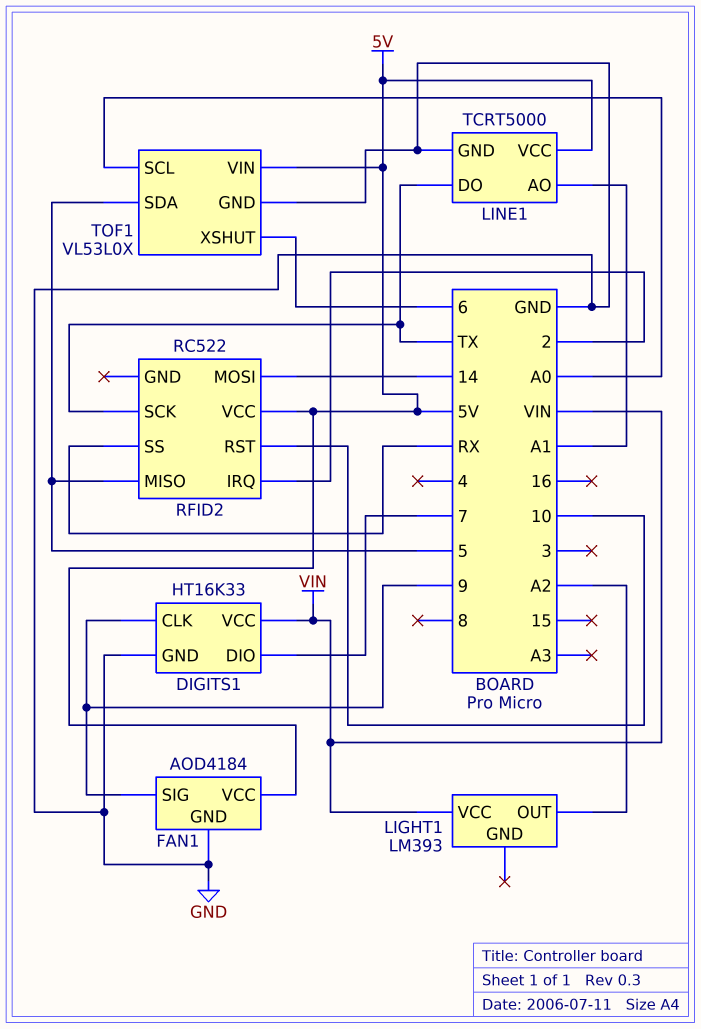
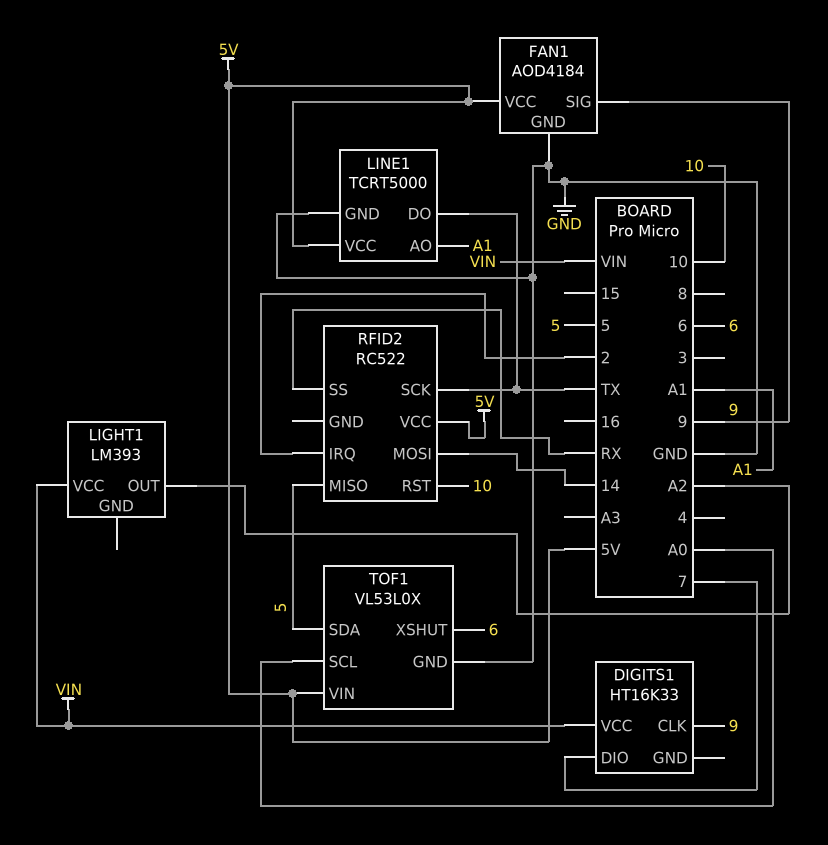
DIGITS1 pin GND: GND -> none

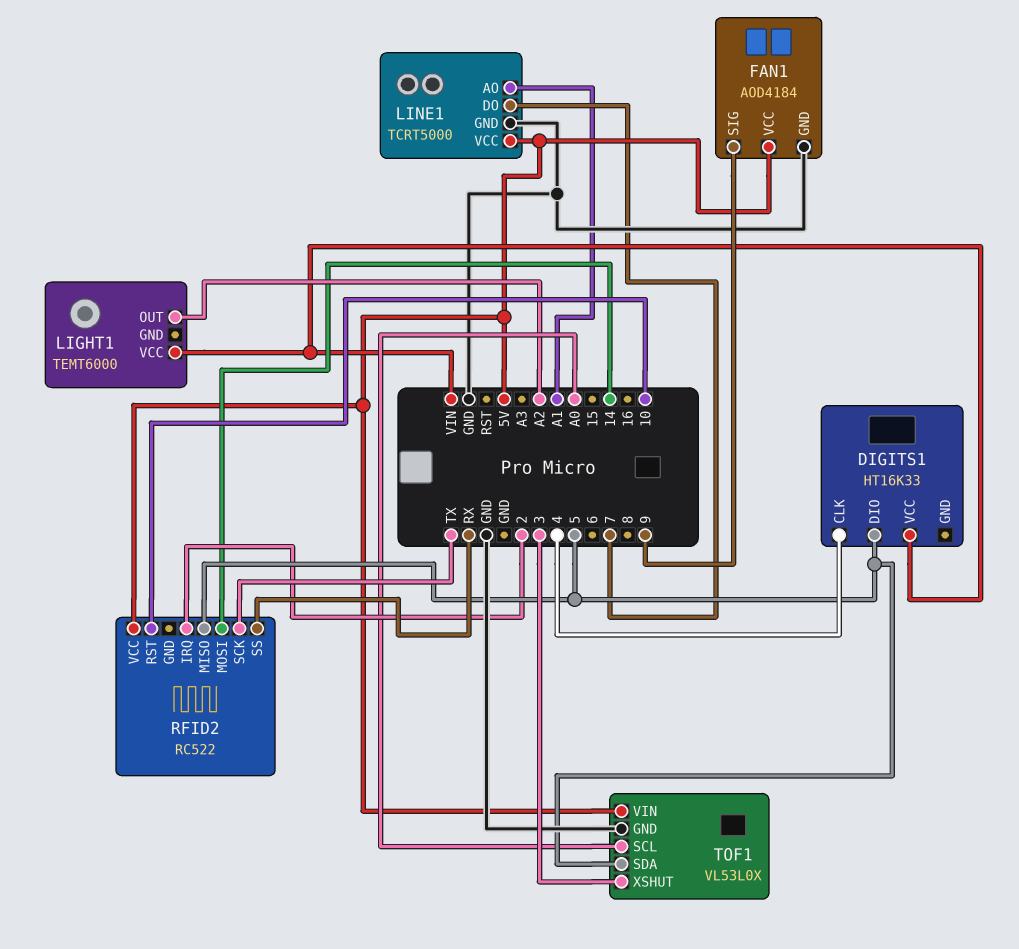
DIGITS1 pin CLK: 9 -> 4
DIGITS1 pin DIO: 7 -> 5
LIGHT1: LM393 -> TEMT6000
LINE1 pin DO: TX -> 7
TOF1 pin XSHUT: 6 -> 3

